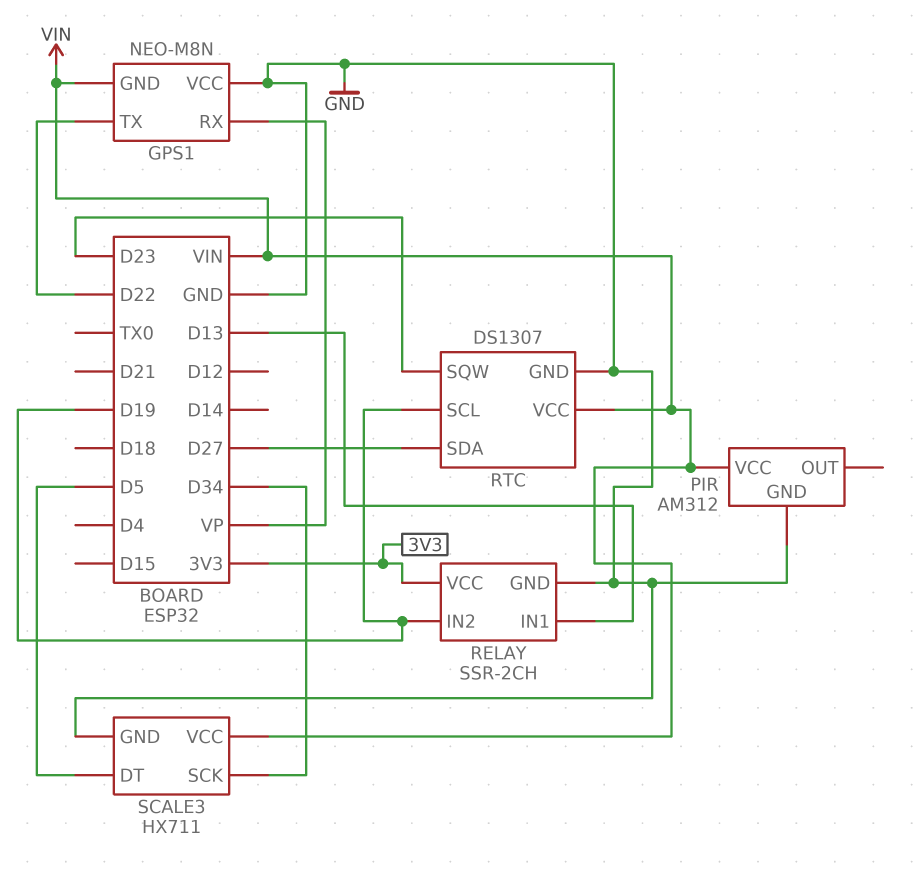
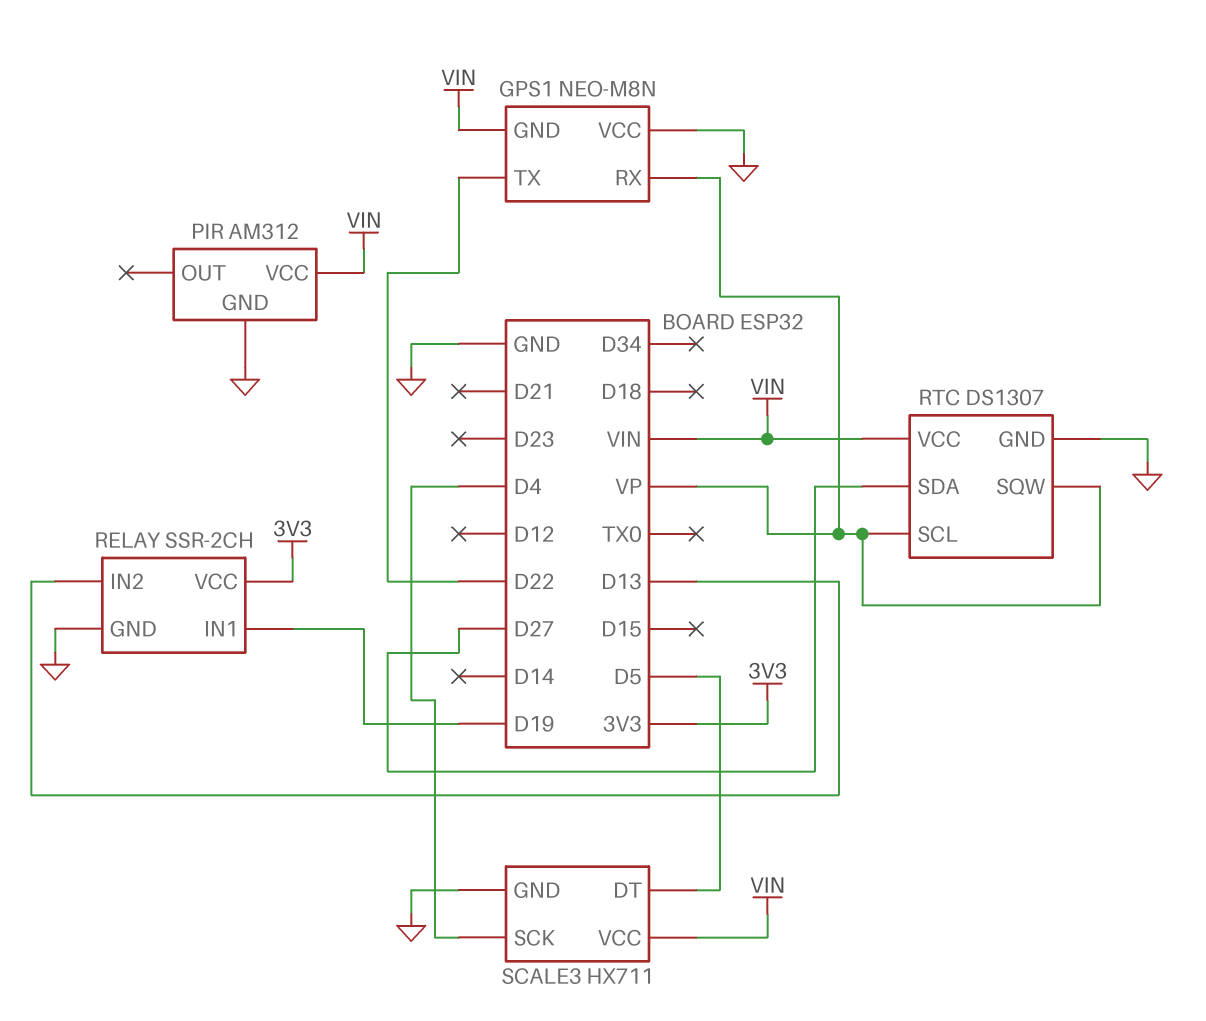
RELAY pin IN1: D13 -> D19
RELAY pin IN2: D19 -> D13
RTC pin SCL: D19 -> VP
RTC pin SQW: D23 -> VP
SCALE3 pin SCK: D34 -> D4

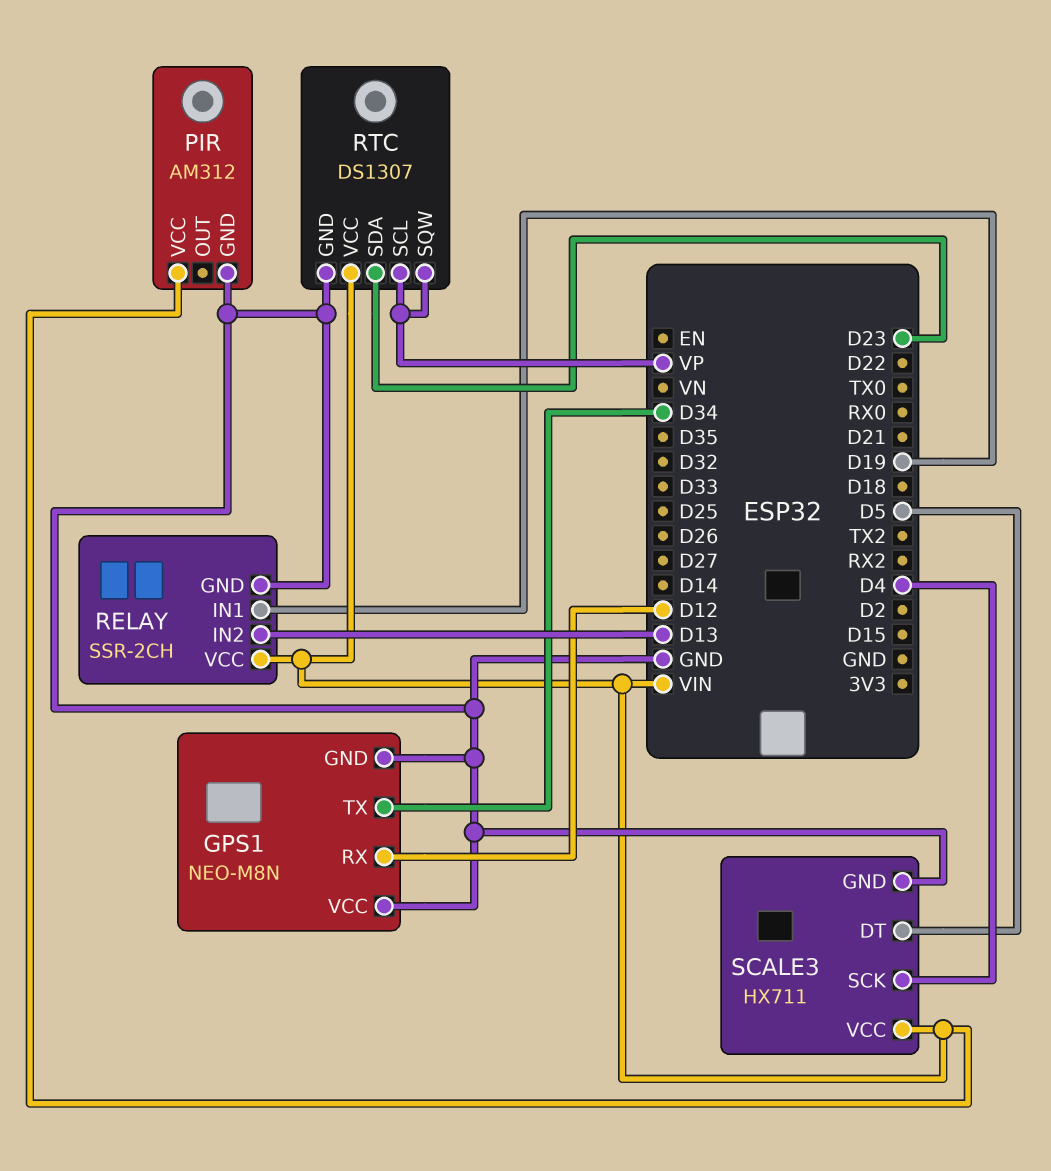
GPS1 pin GND: VIN -> GND
GPS1 pin RX: VP -> D12
GPS1 pin TX: D22 -> D34
RELAY pin VCC: 3V3 -> VIN
RTC pin SDA: D27 -> D23

